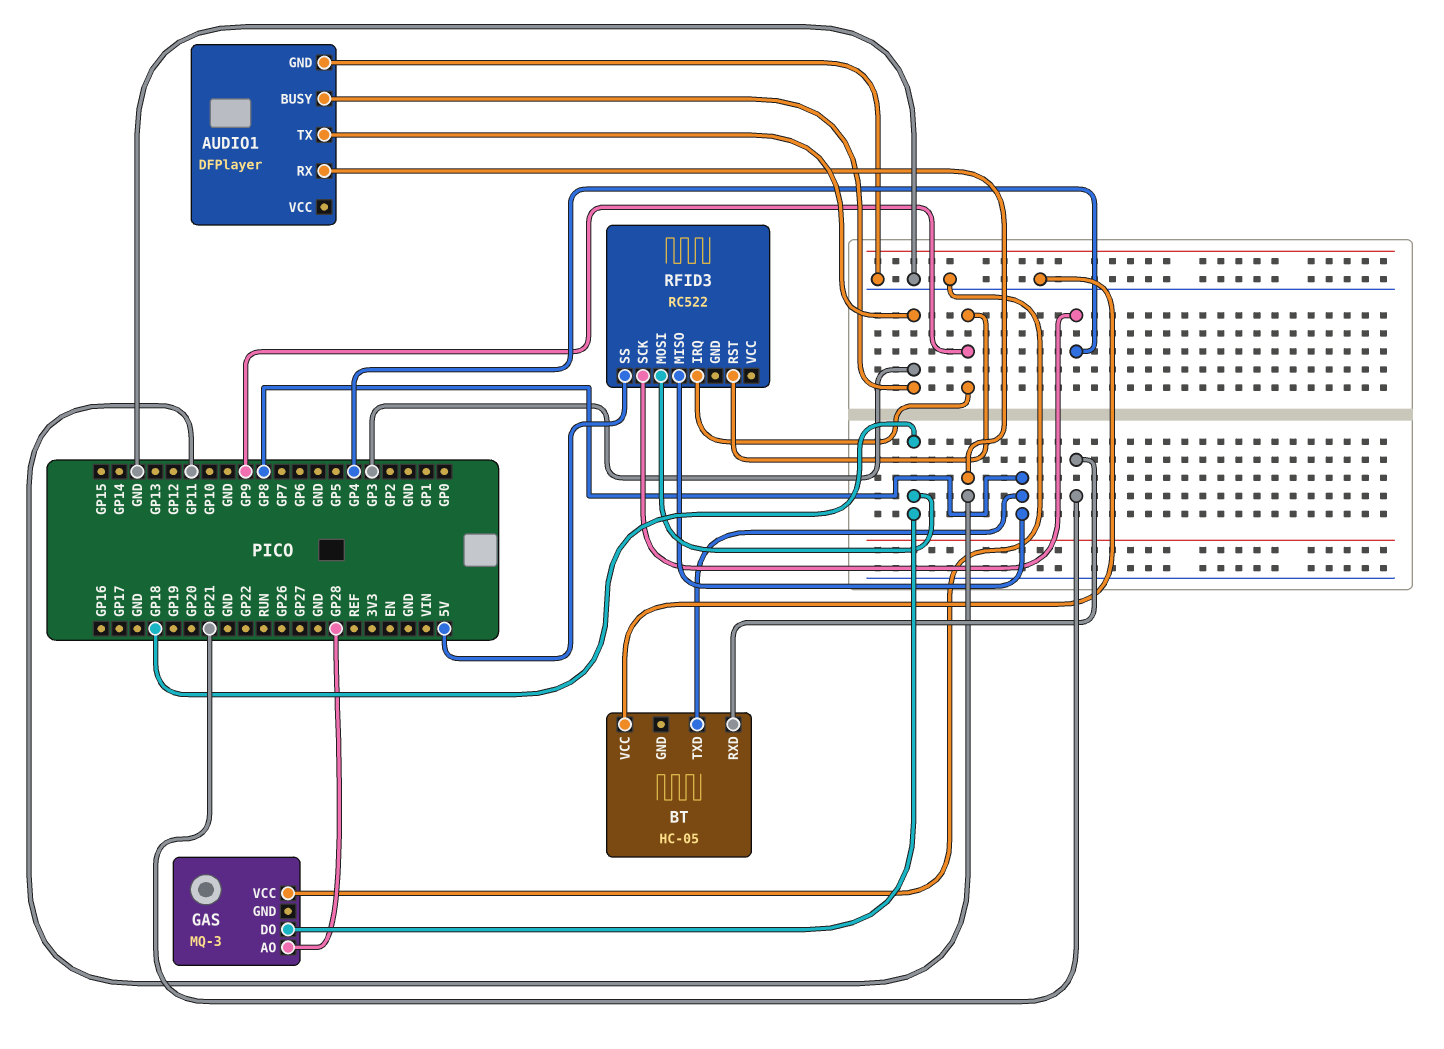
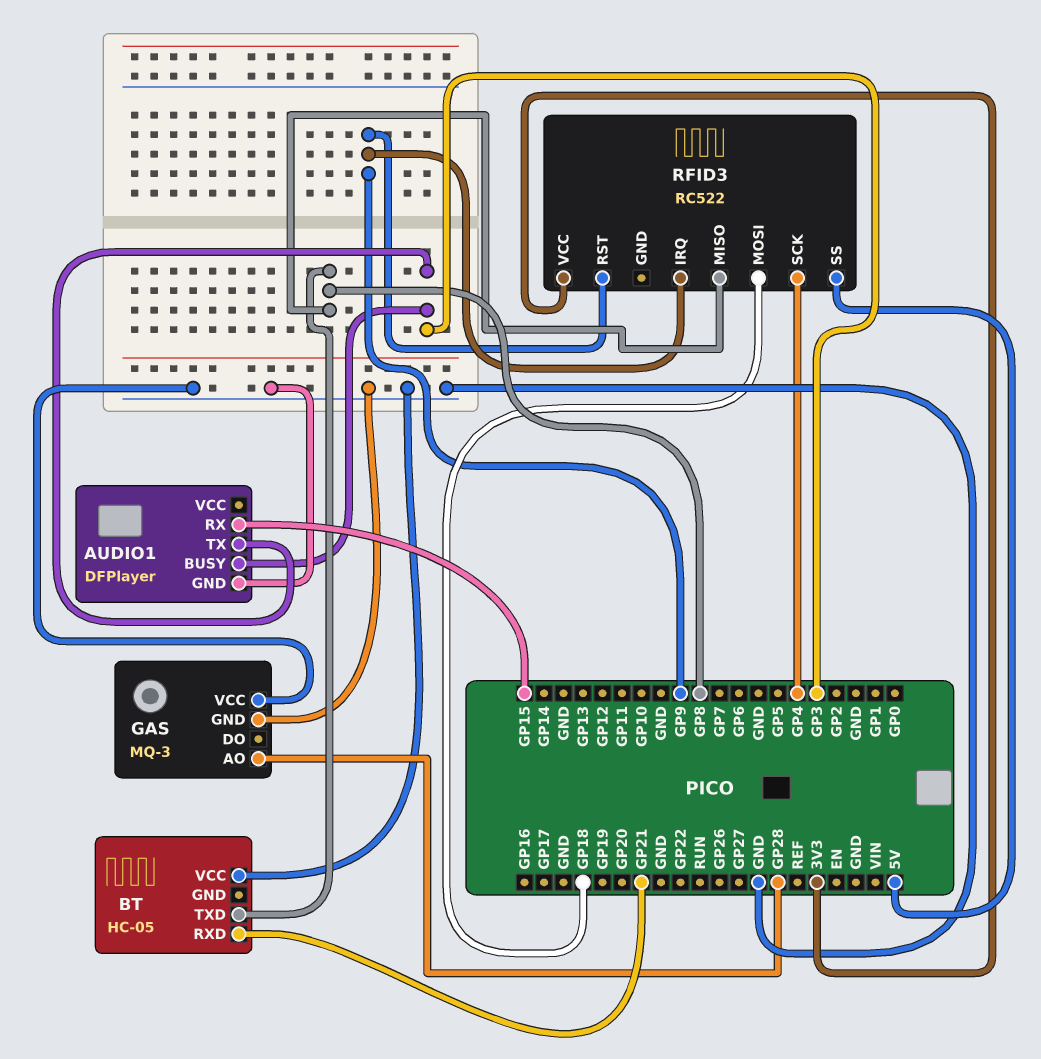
AUDIO1 pin RX: GP11 -> GP15
GAS pin DO: GP18 -> none
GAS pin GND: none -> GND
RFID3 pin VCC: none -> 3V3

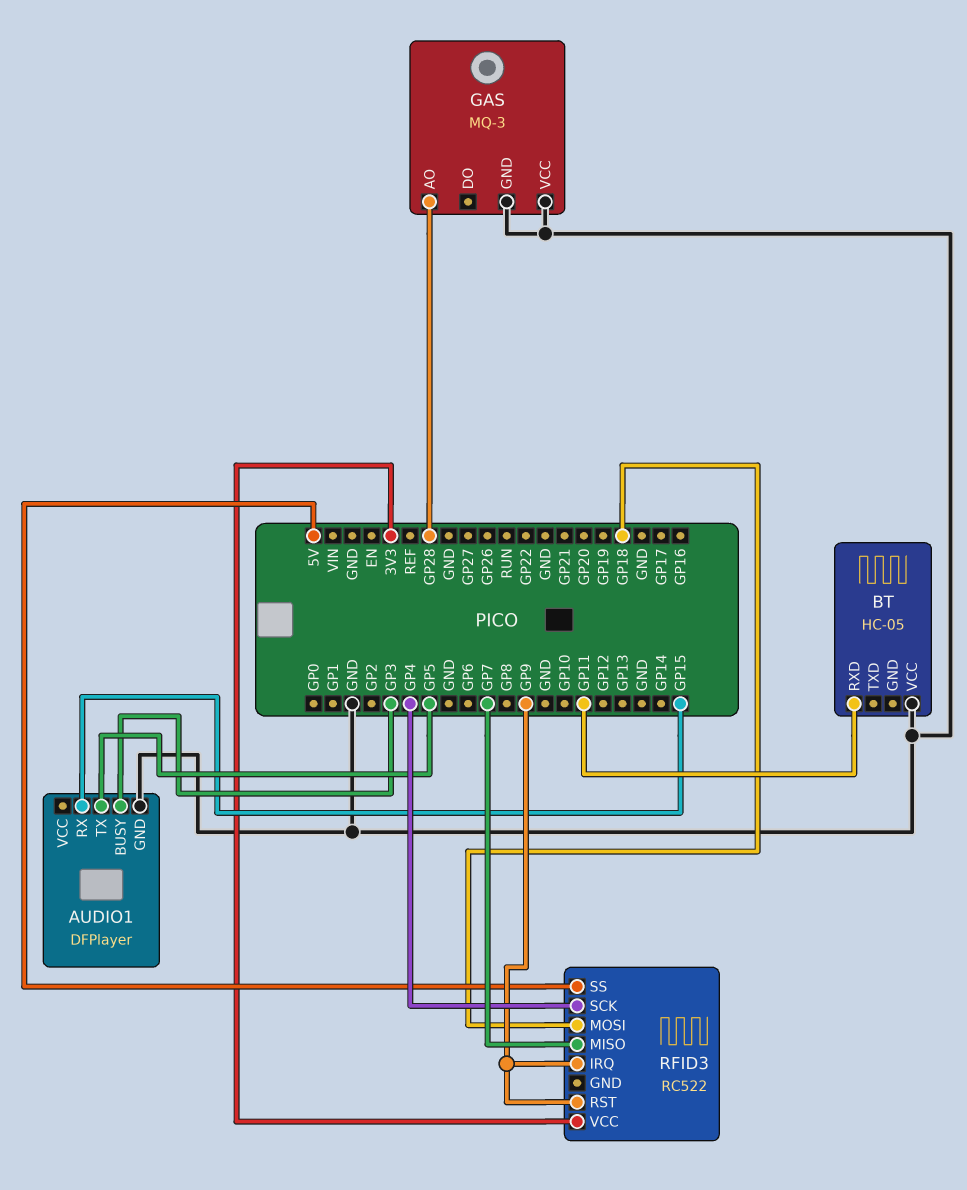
AUDIO1 pin TX: GP3 -> GP5
BT pin RXD: GP21 -> GP11
BT pin TXD: GP8 -> none
RFID3 pin MISO: GP8 -> GP7

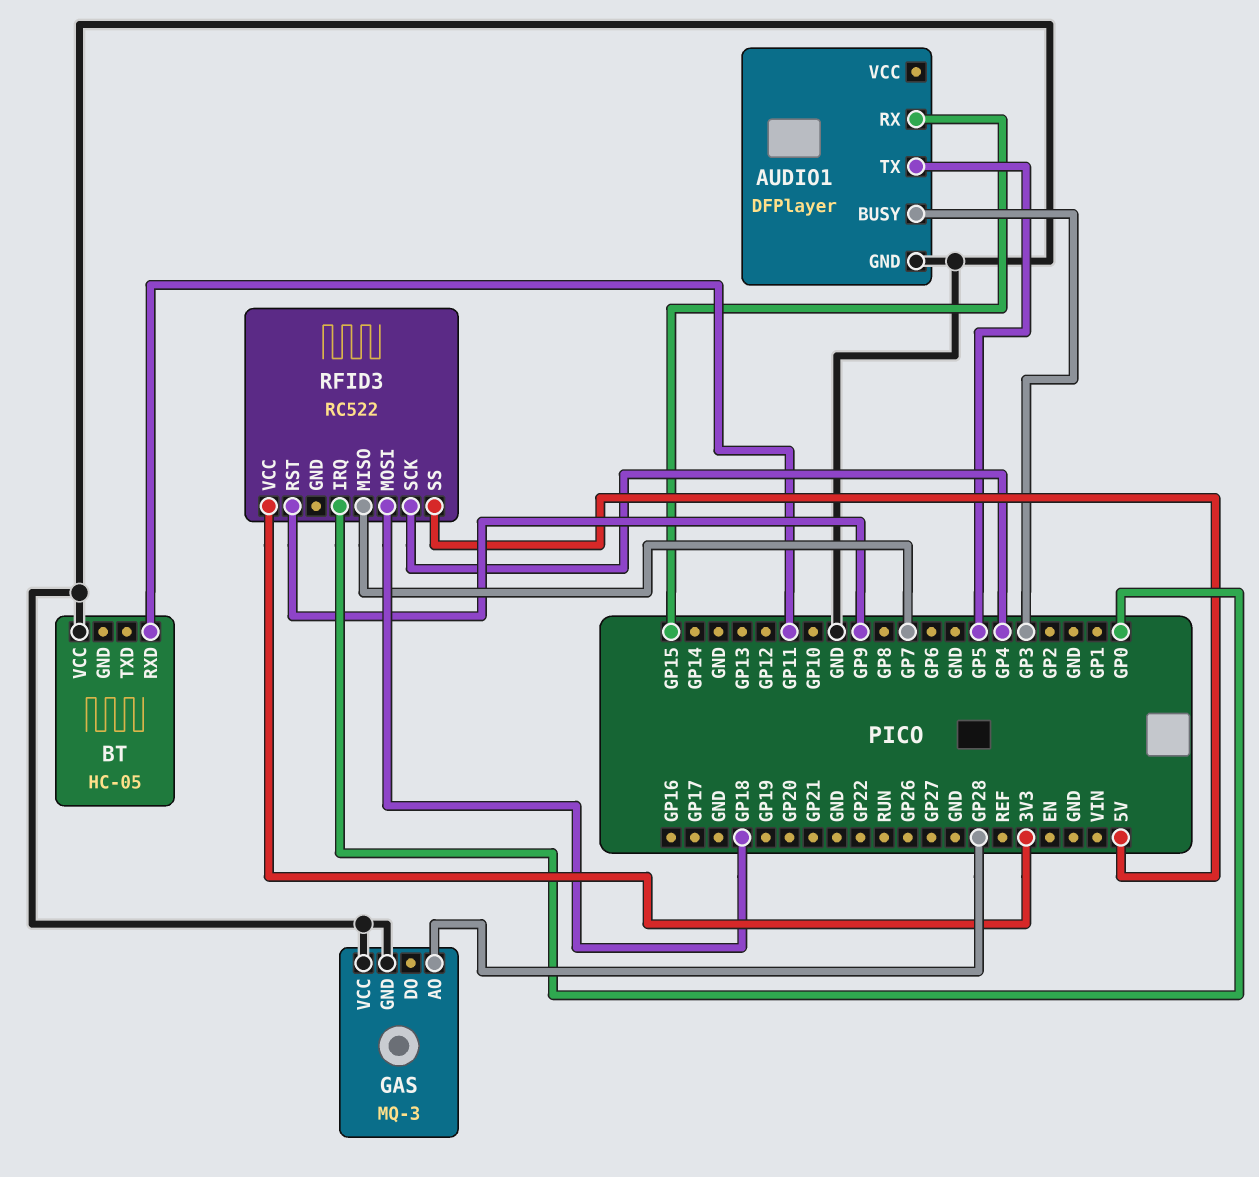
RFID3 pin IRQ: GP9 -> GP0

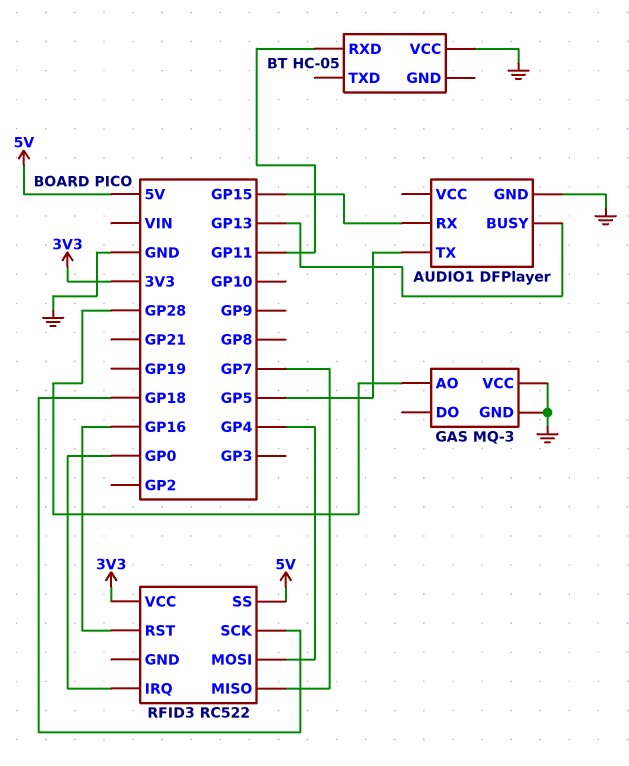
AUDIO1 pin BUSY: GP3 -> GP13
RFID3 pin MOSI: GP18 -> GP4
RFID3 pin RST: GP9 -> GP16
RFID3 pin SCK: GP4 -> GP18

